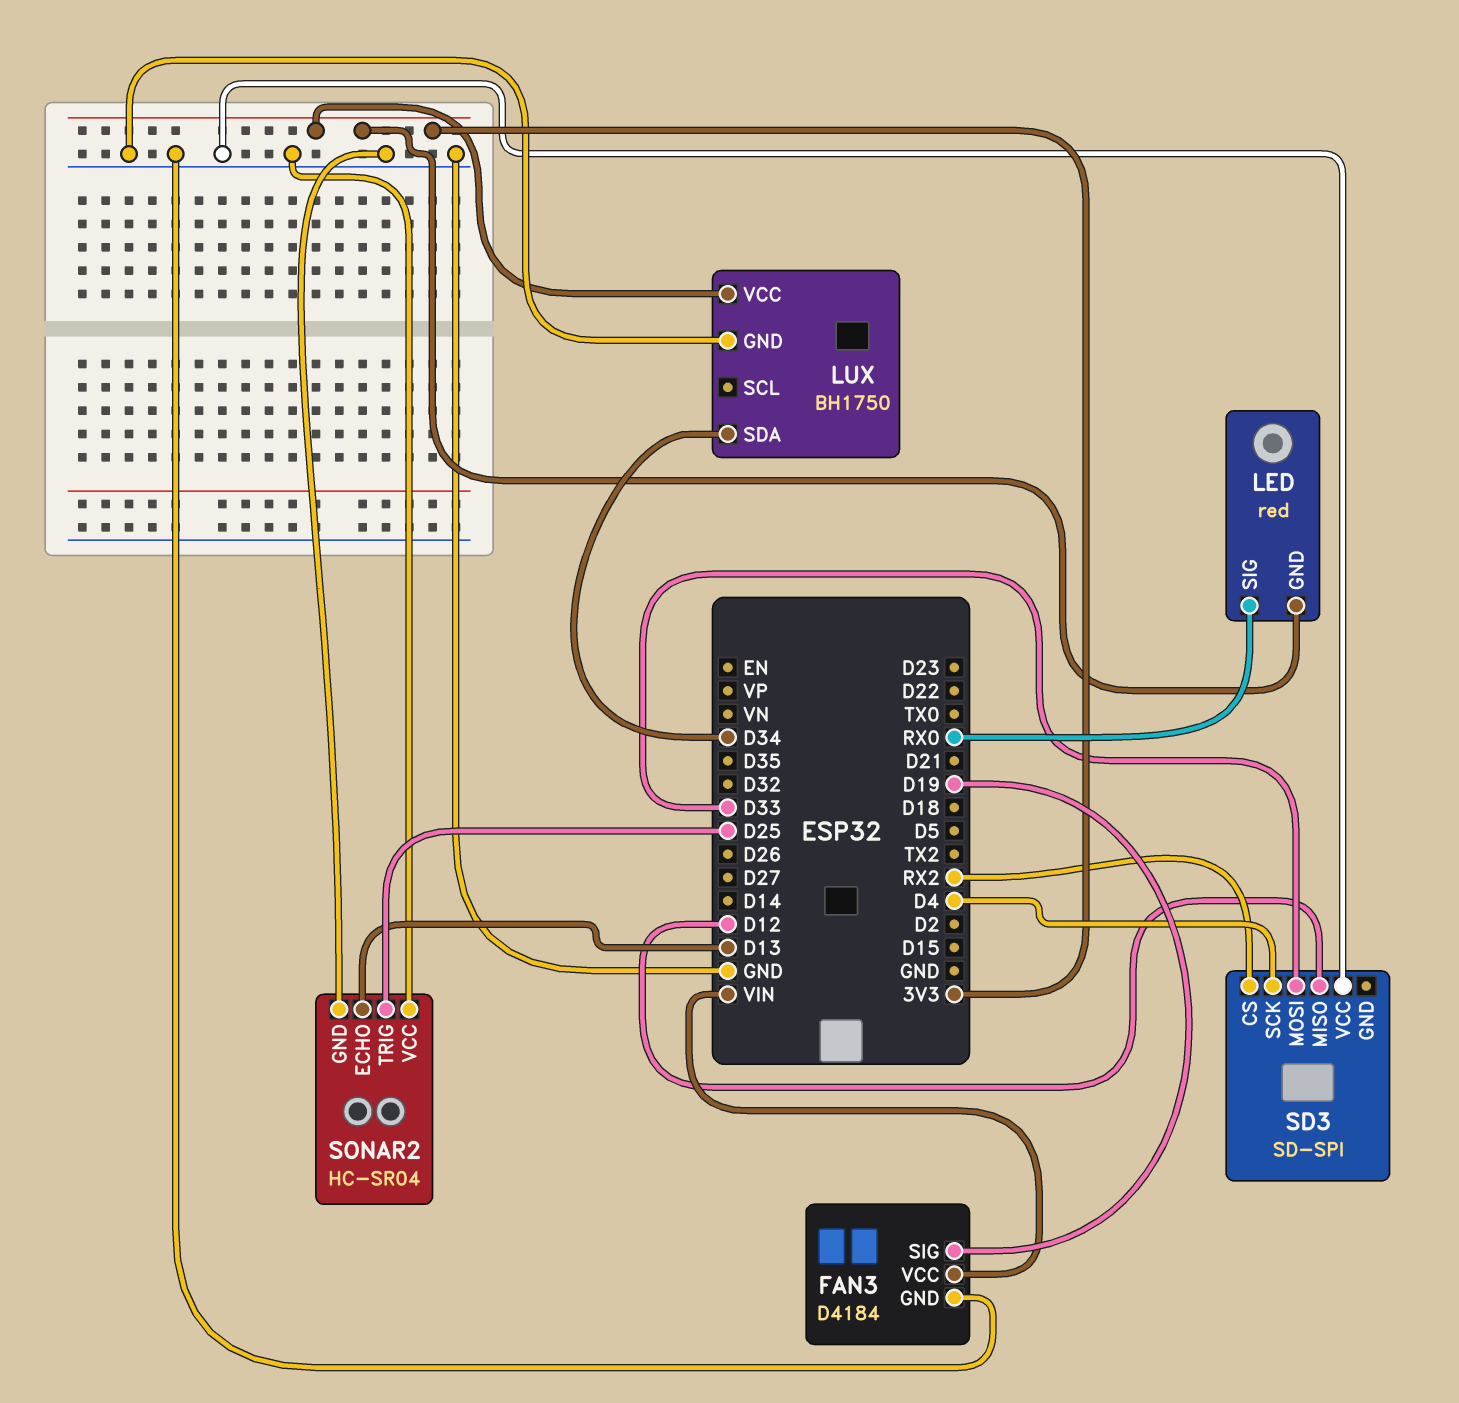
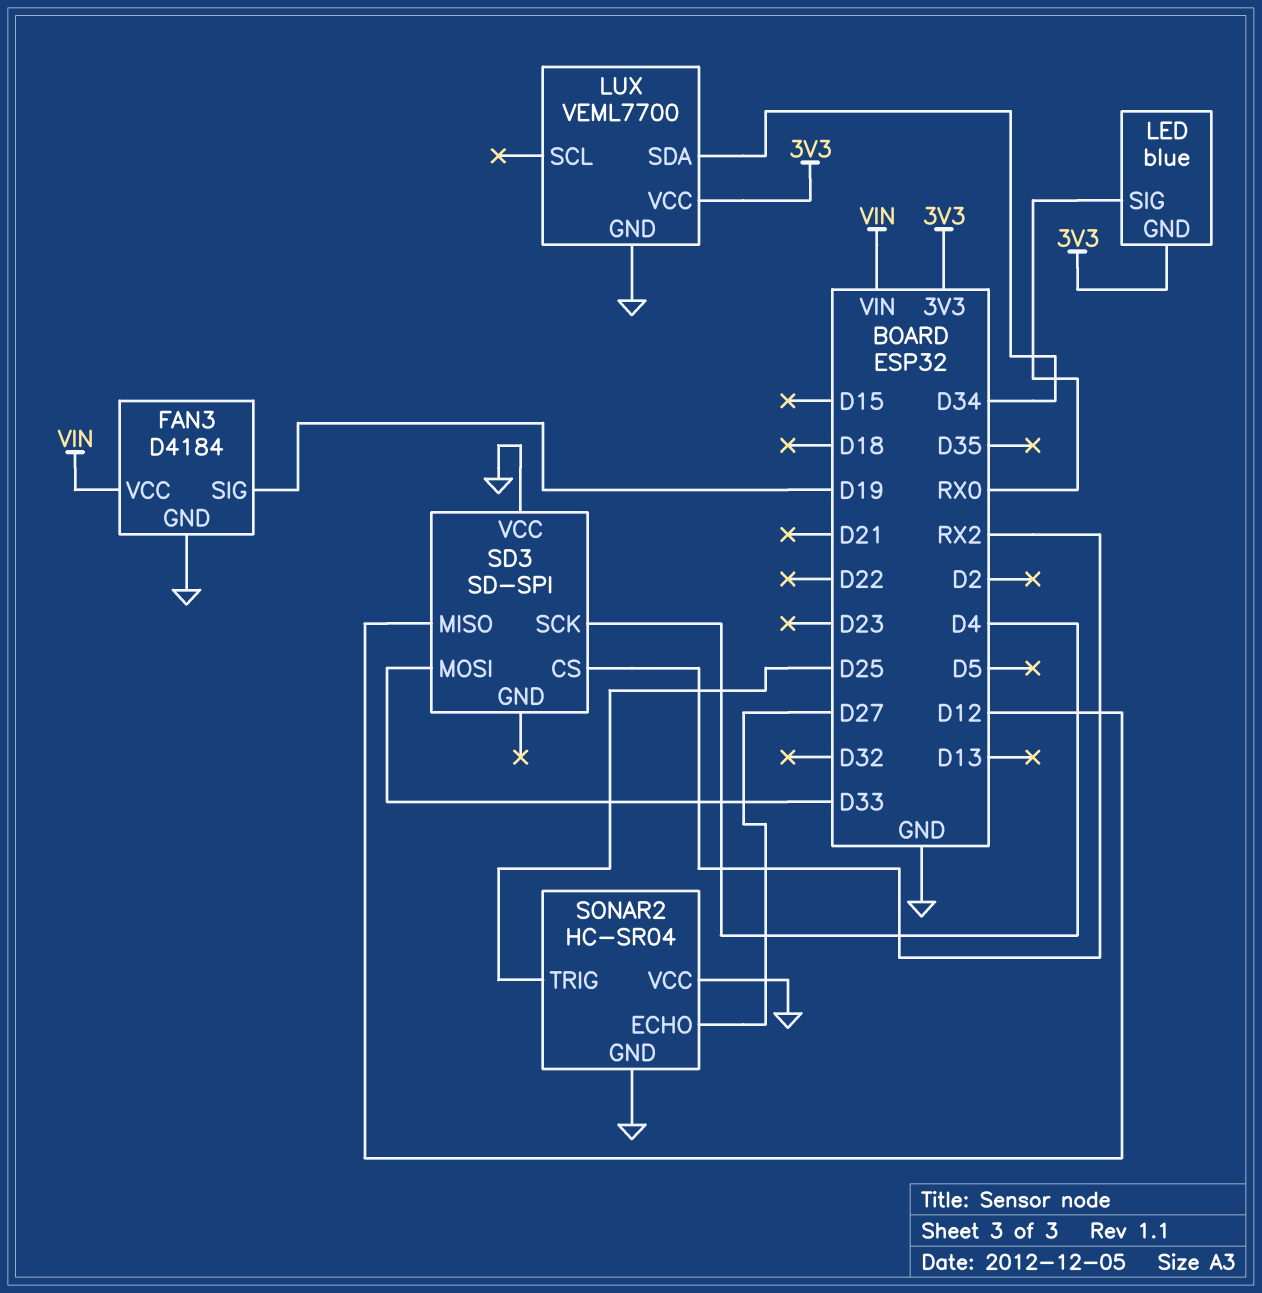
LED: red -> blue
LUX: BH1750 -> VEML7700
SONAR2 pin ECHO: D13 -> D27

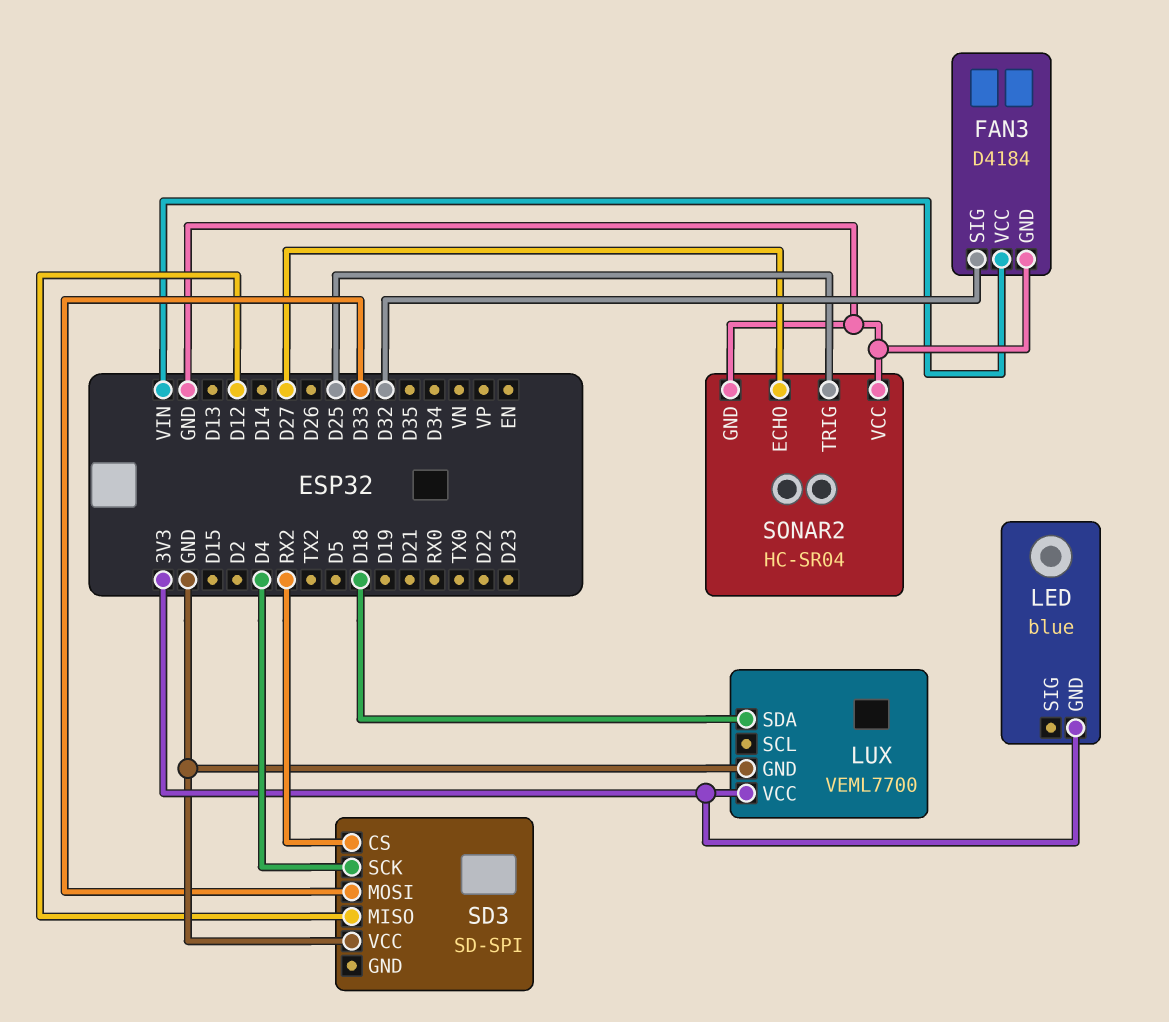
FAN3 pin SIG: D19 -> D32
LED pin SIG: RX0 -> none
LUX pin SDA: D34 -> D18

